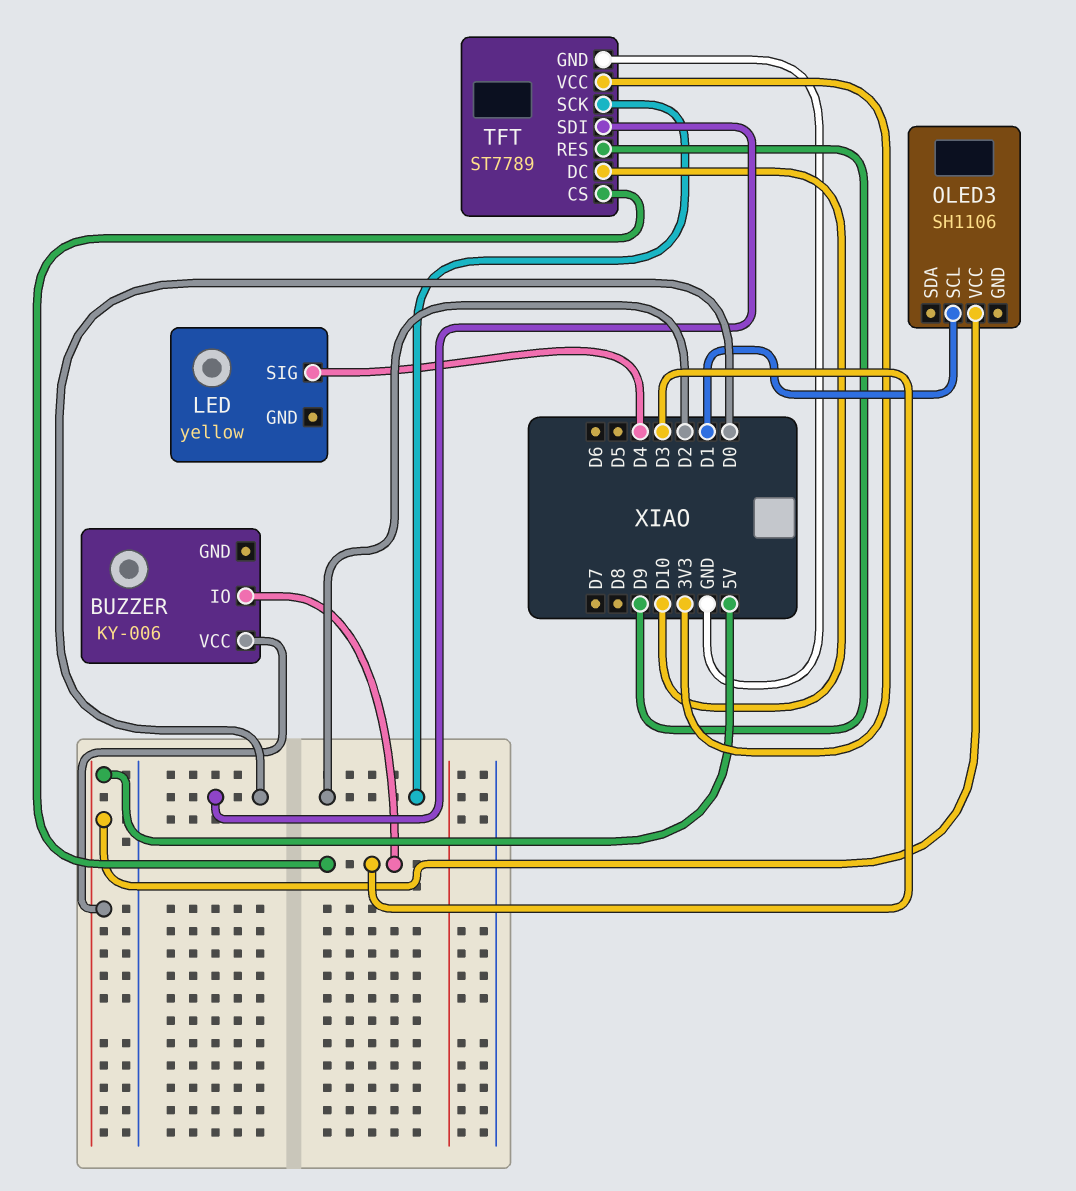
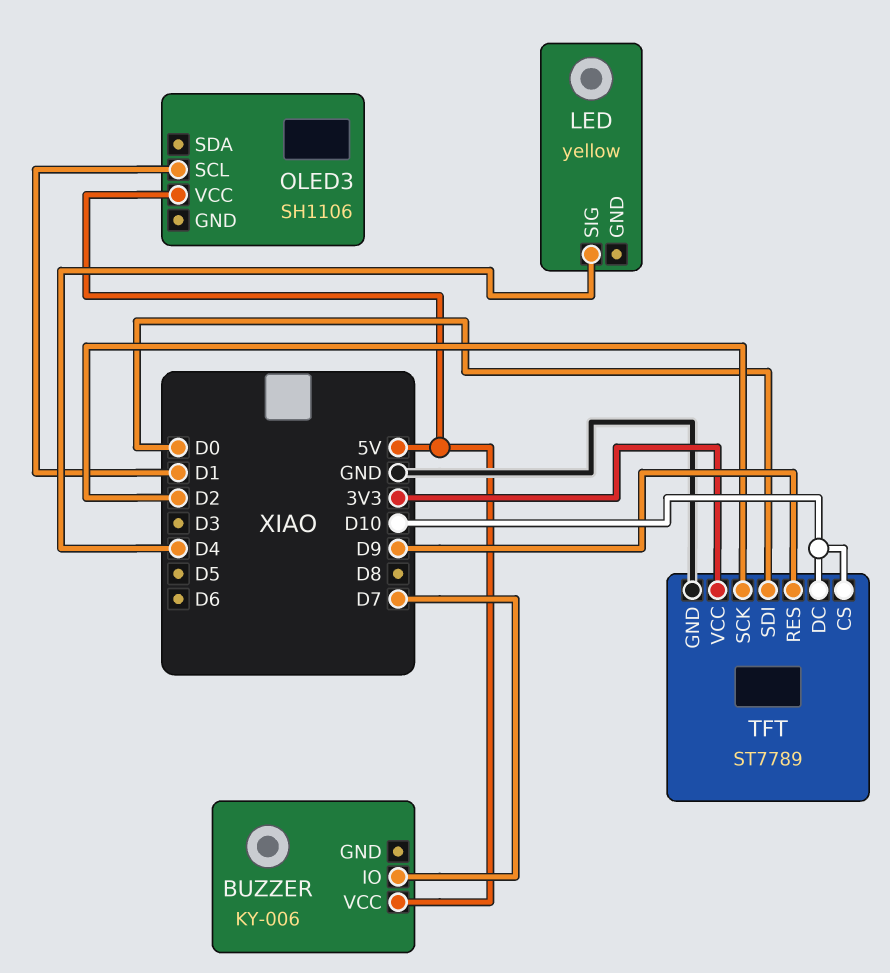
BUZZER pin IO: D3 -> D7
TFT pin CS: D3 -> D10

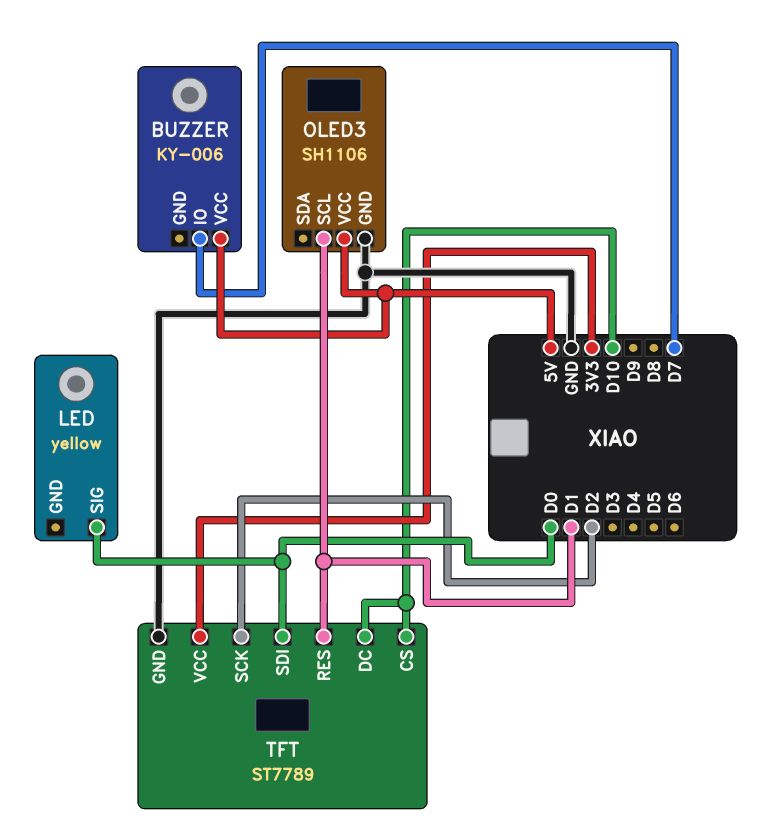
LED pin SIG: D4 -> D0
OLED3 pin GND: none -> GND
TFT pin RES: D9 -> D1

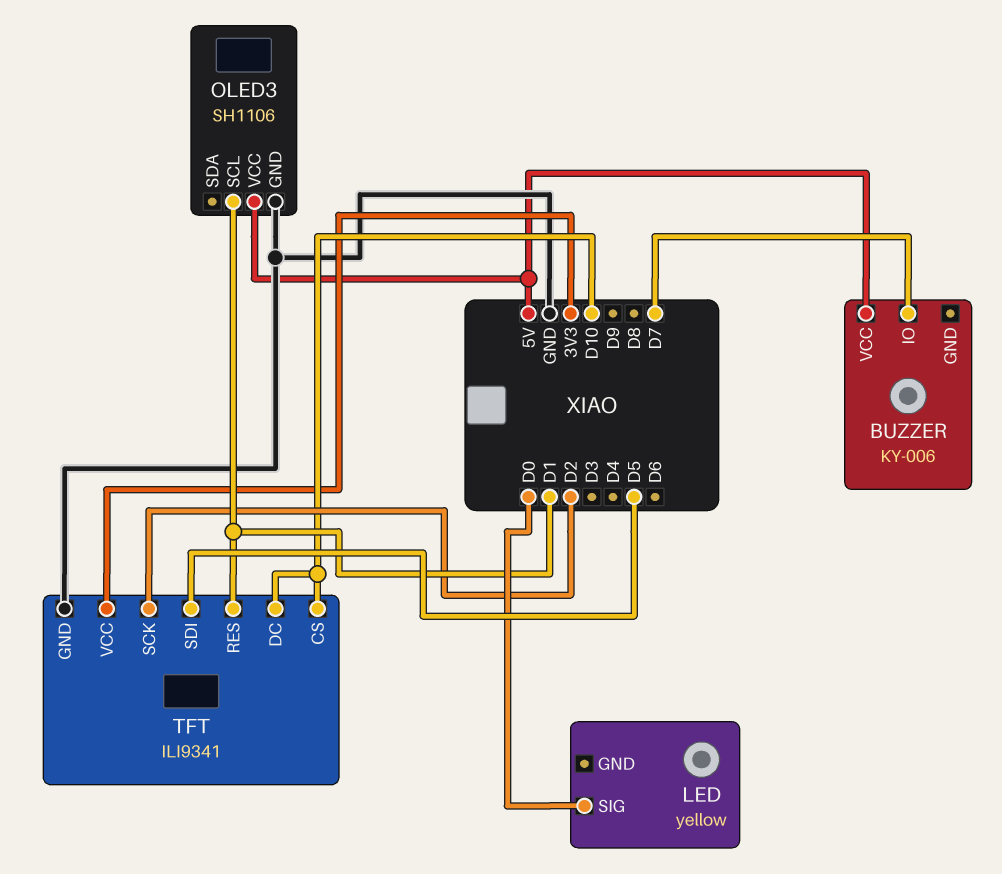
TFT: ST7789 -> ILI9341
TFT pin SDI: D0 -> D5

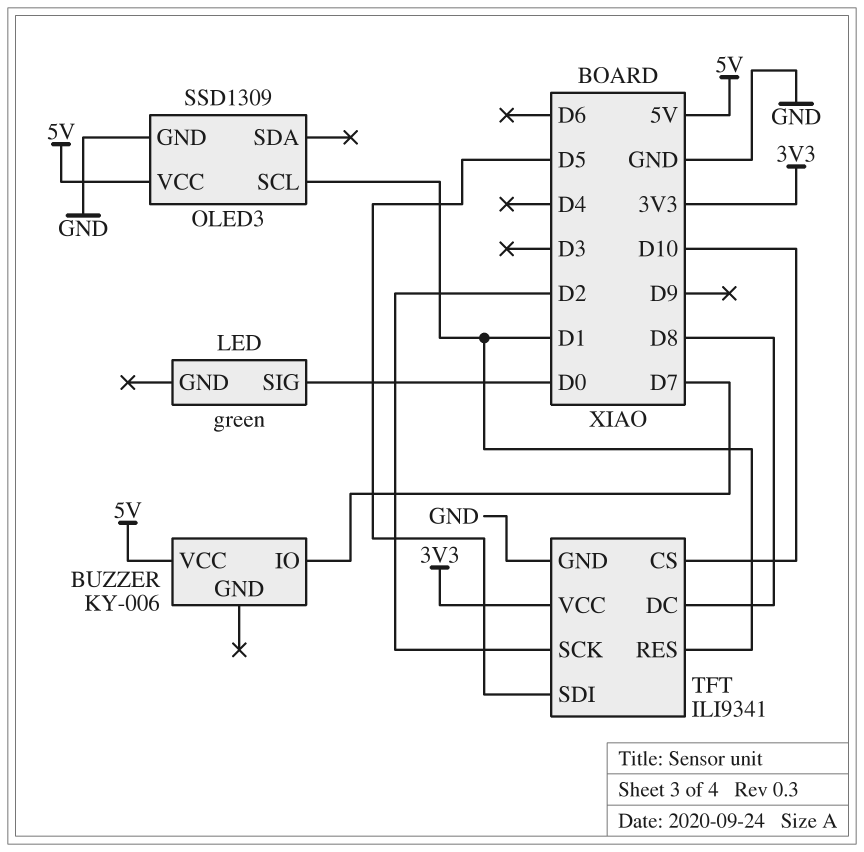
LED: yellow -> green
OLED3: SH1106 -> SSD1309
TFT pin DC: D10 -> D8

